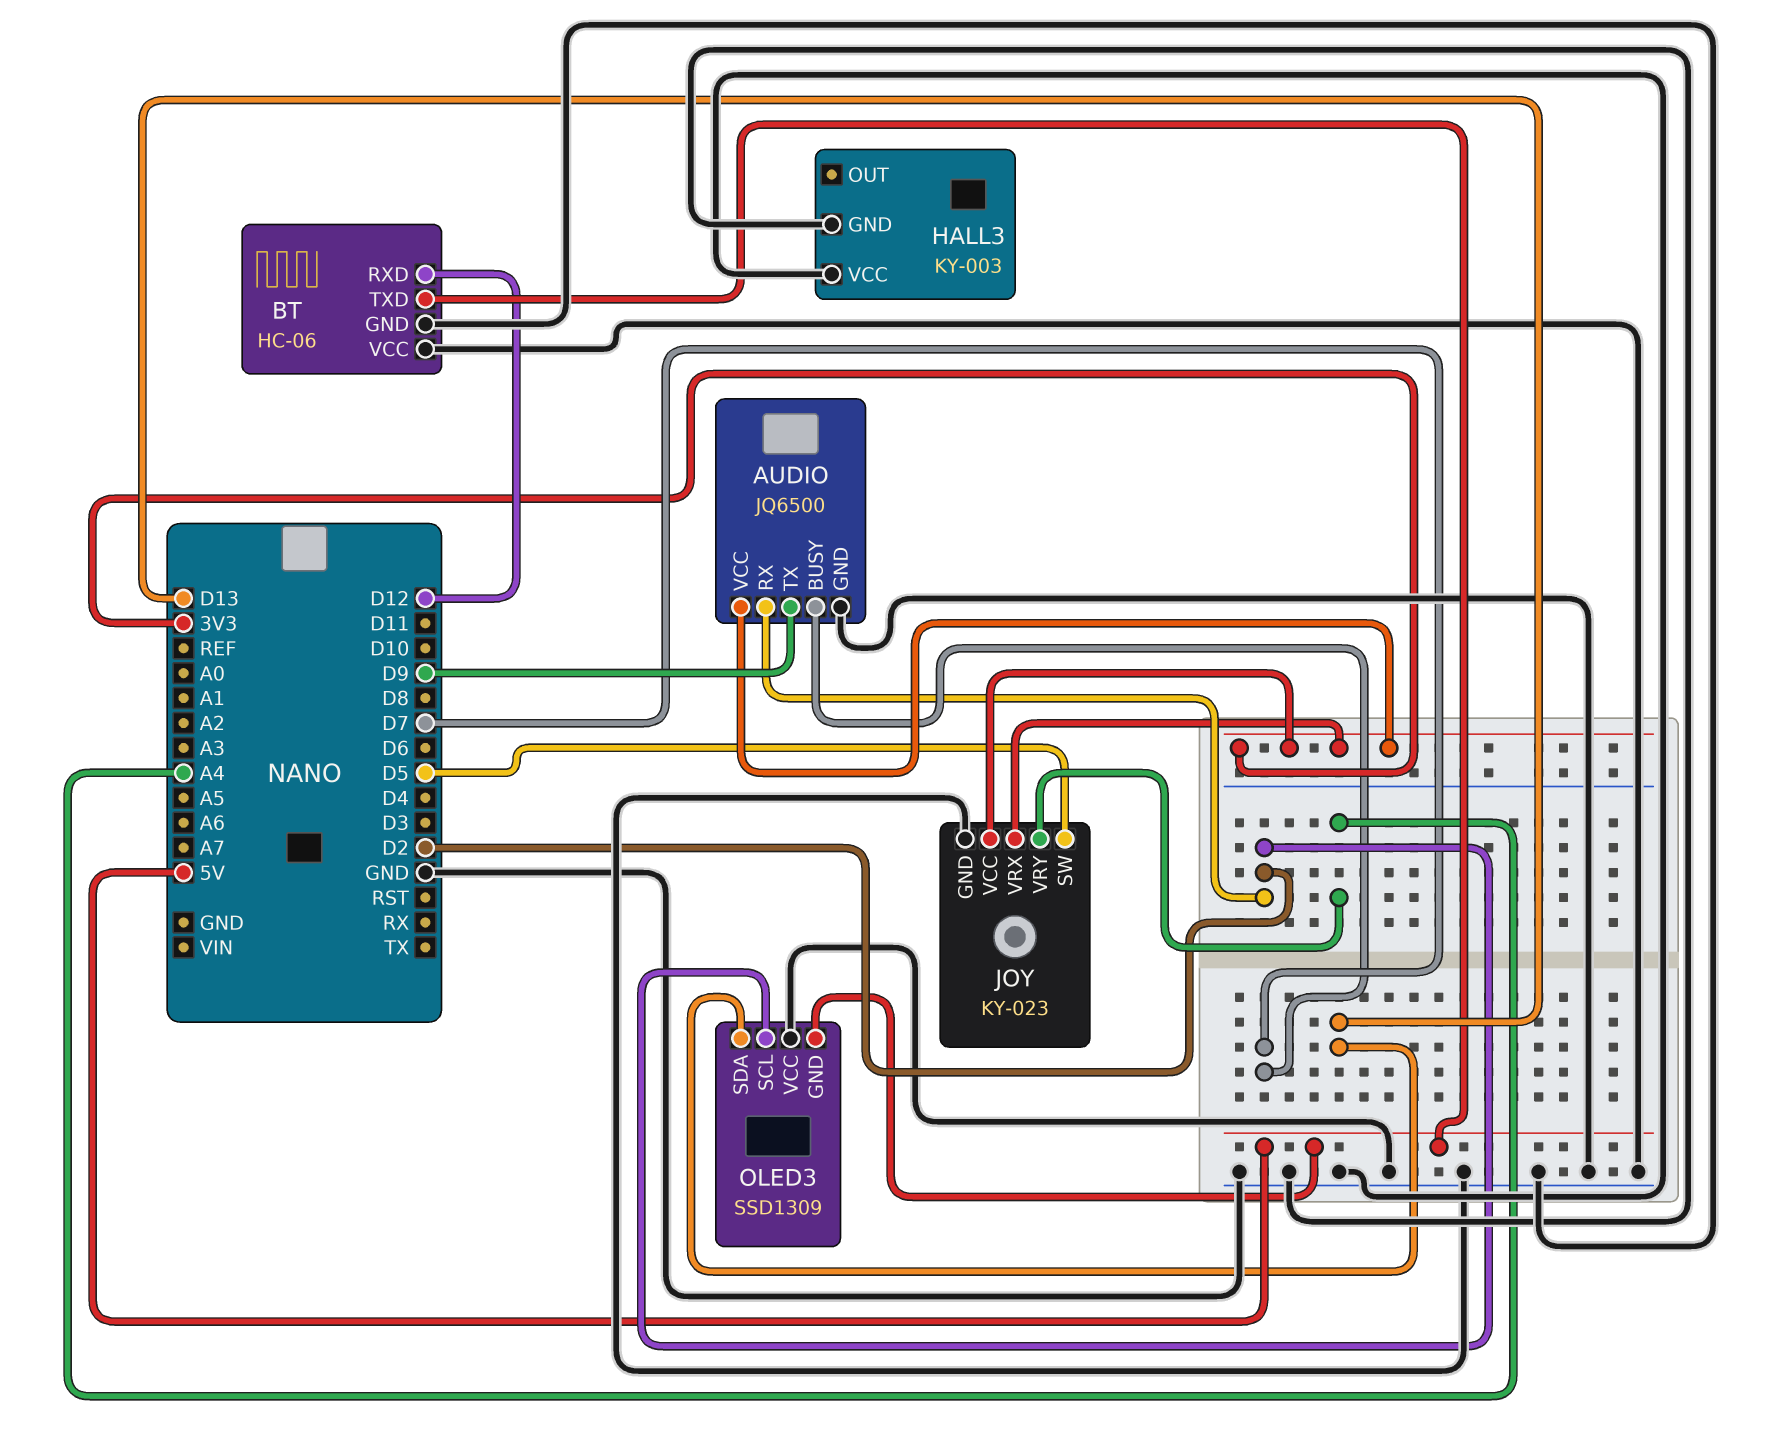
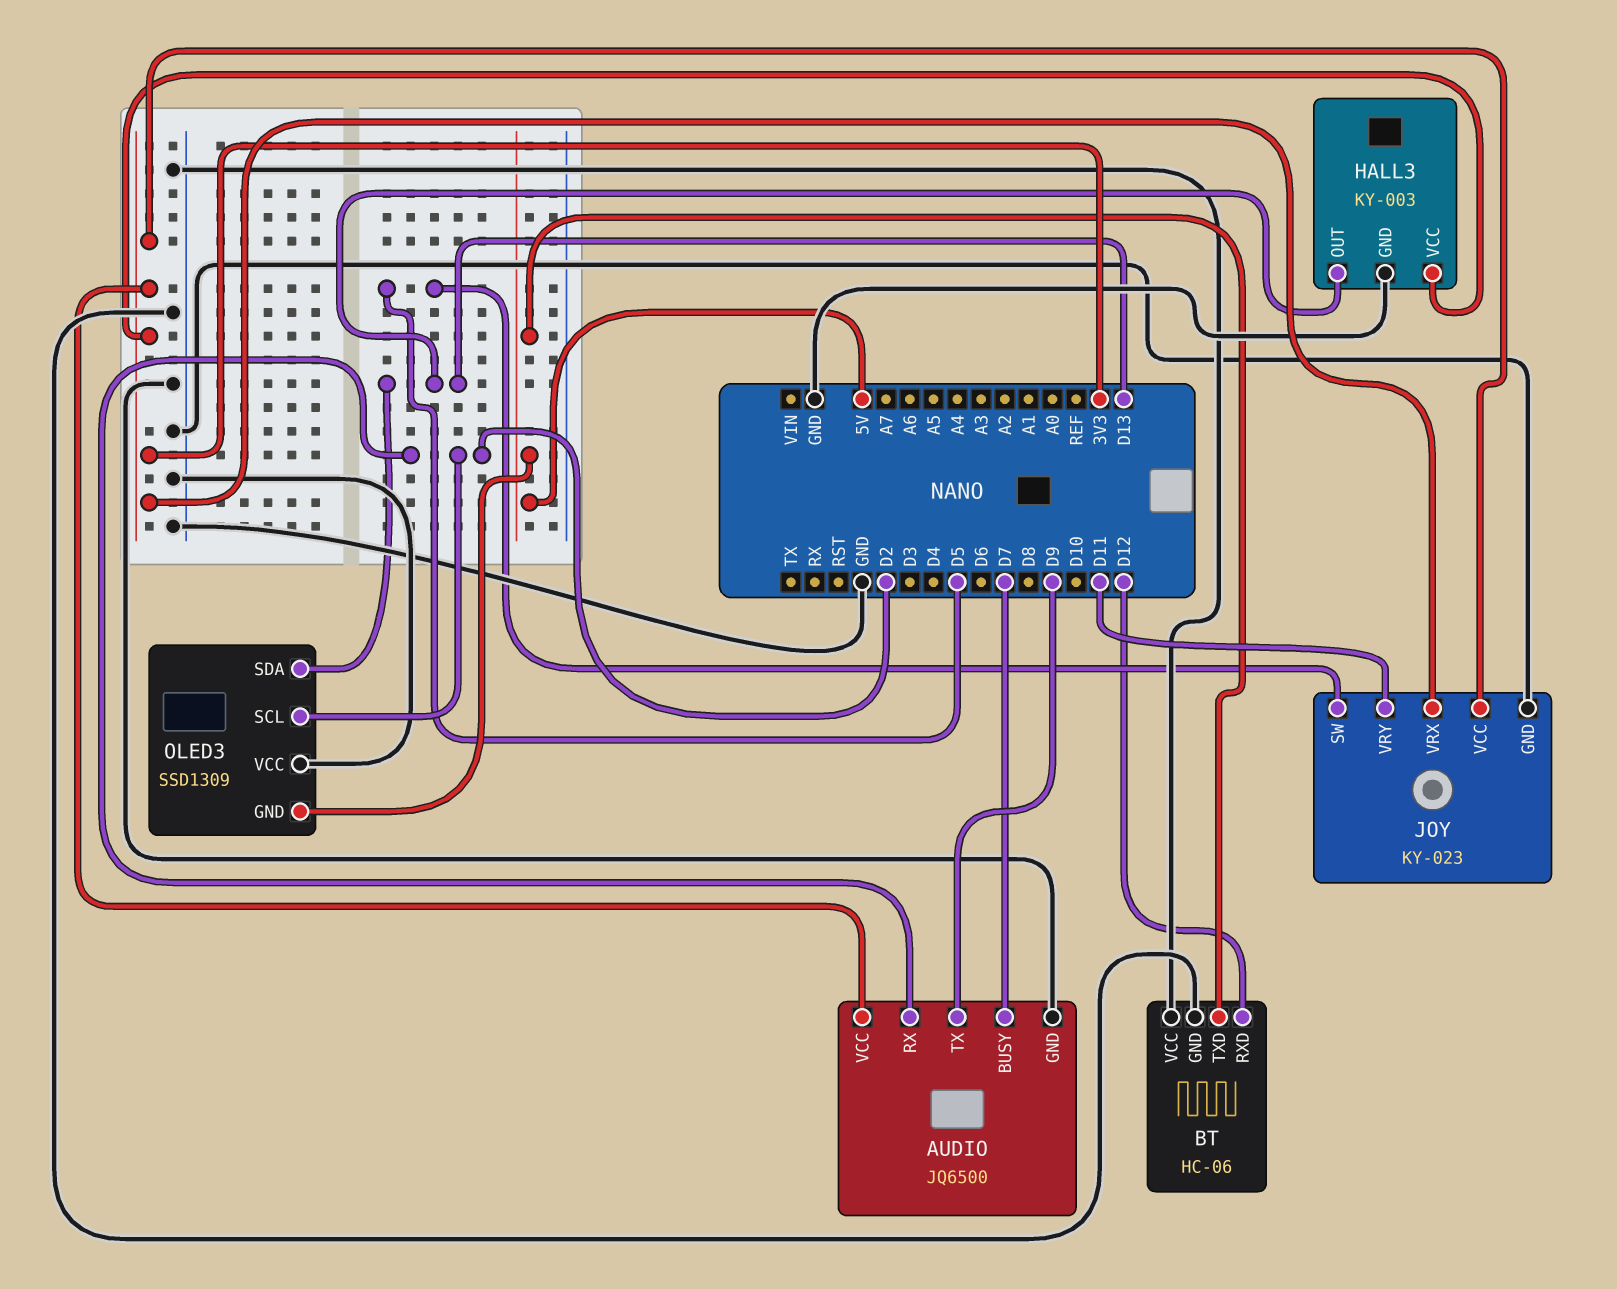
HALL3 pin OUT: none -> D13
HALL3 pin VCC: GND -> 3V3
JOY pin VRY: A4 -> D11

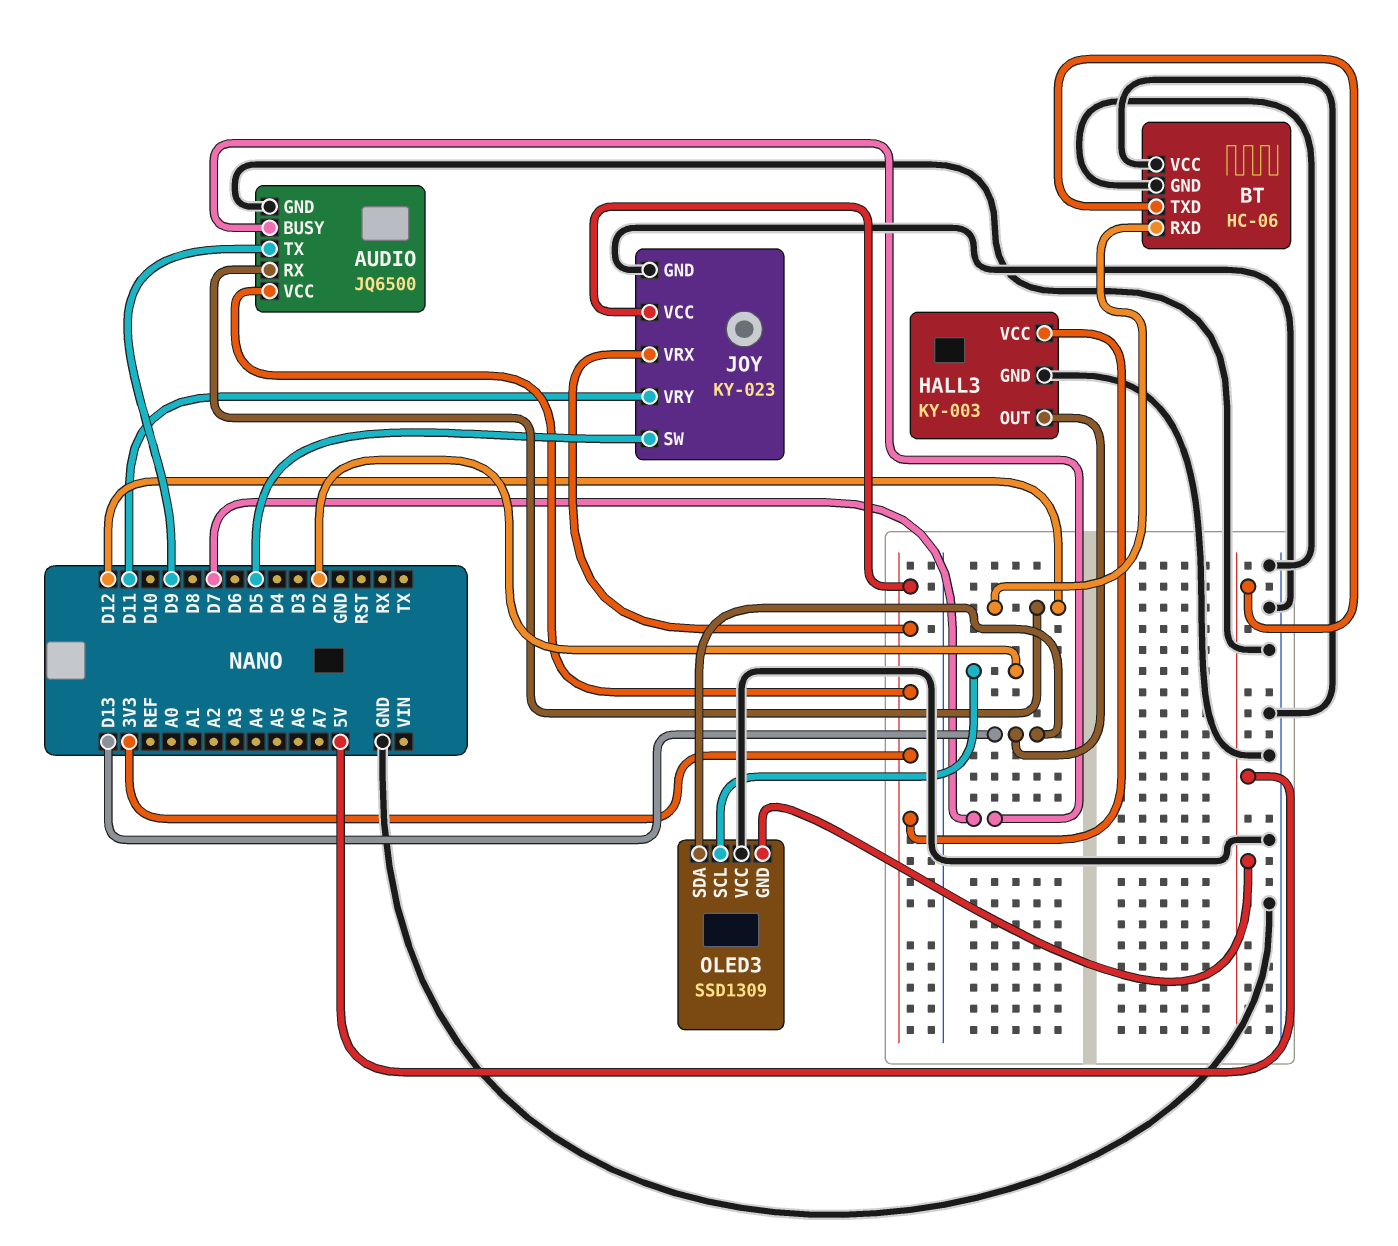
AUDIO pin RX: D2 -> D12

